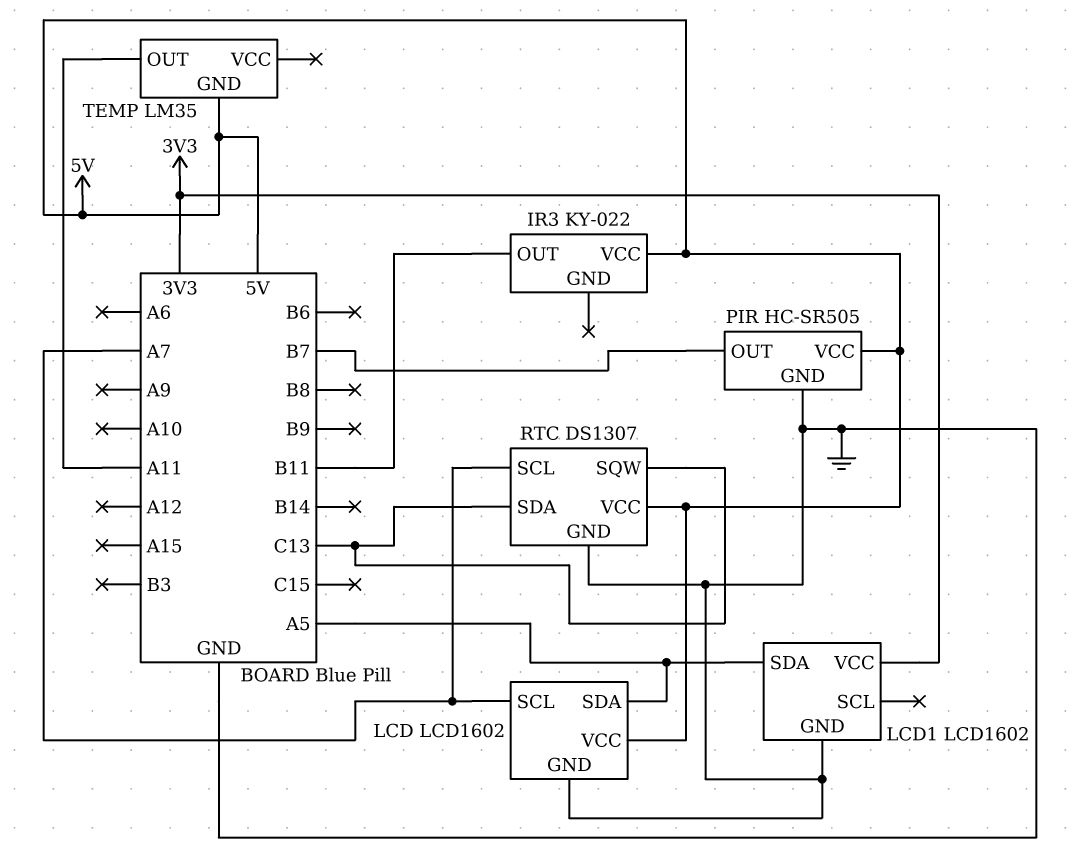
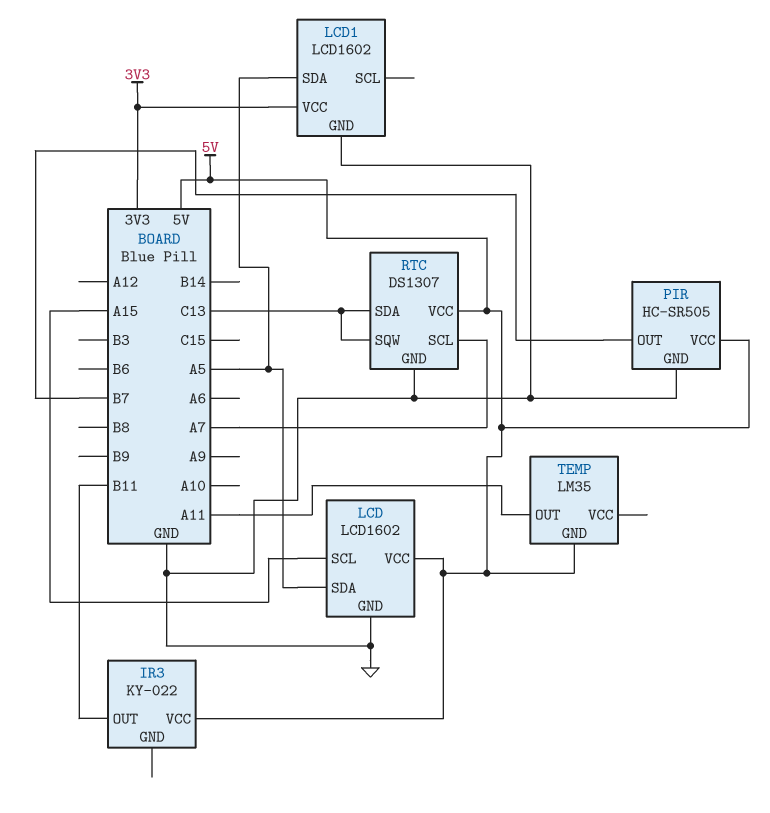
LCD pin SCL: A7 -> A15

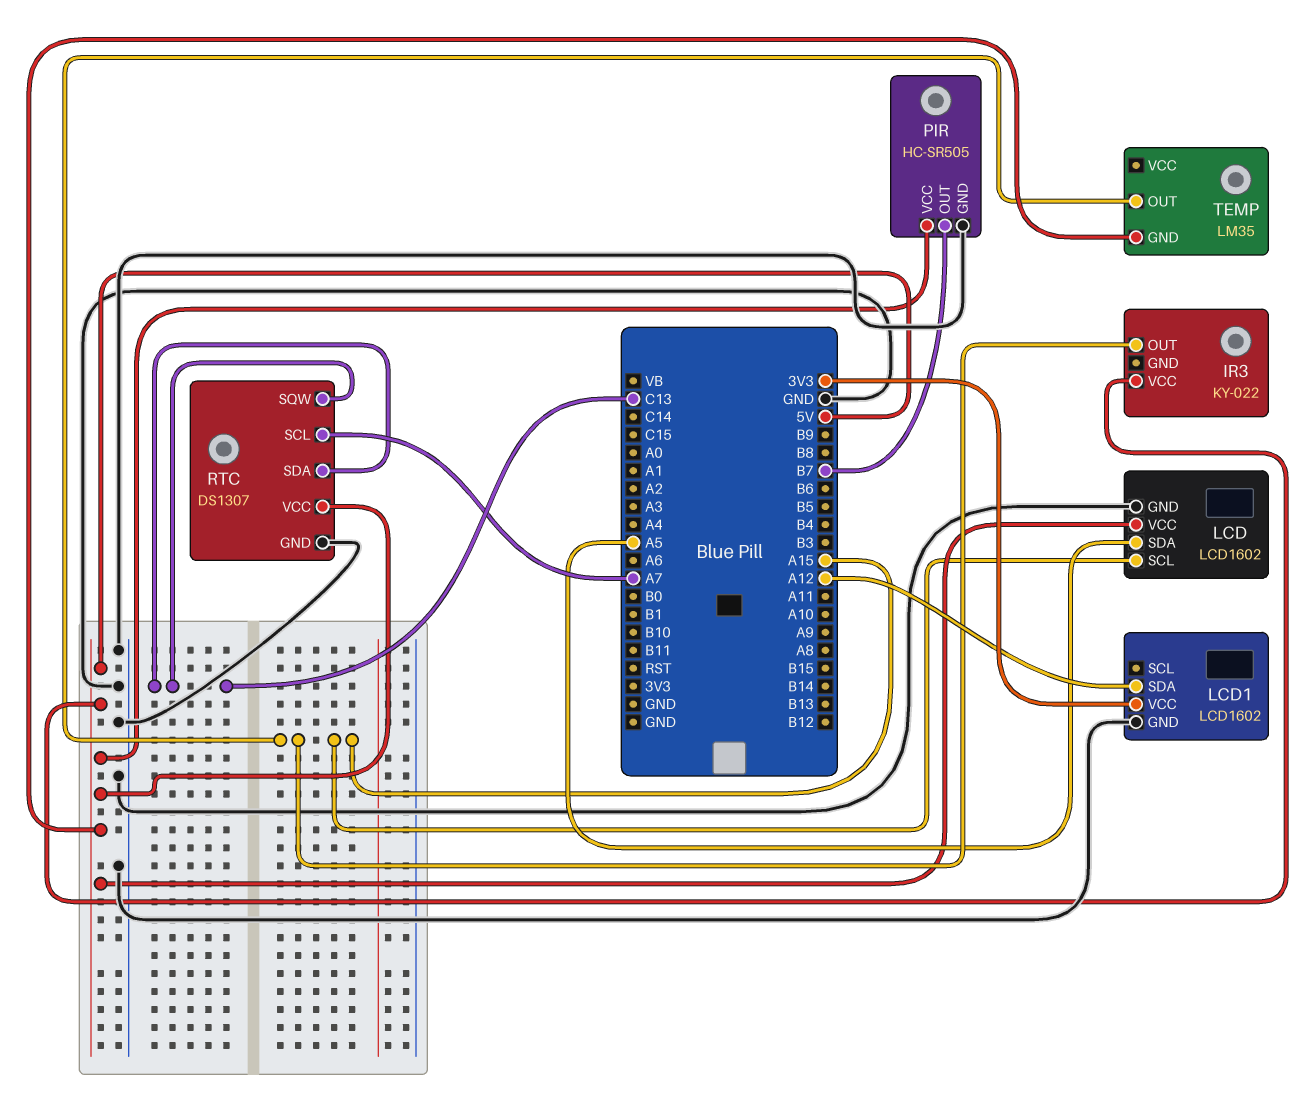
IR3 pin OUT: B11 -> A15
LCD1 pin SDA: A5 -> A12
TEMP pin OUT: A11 -> A15

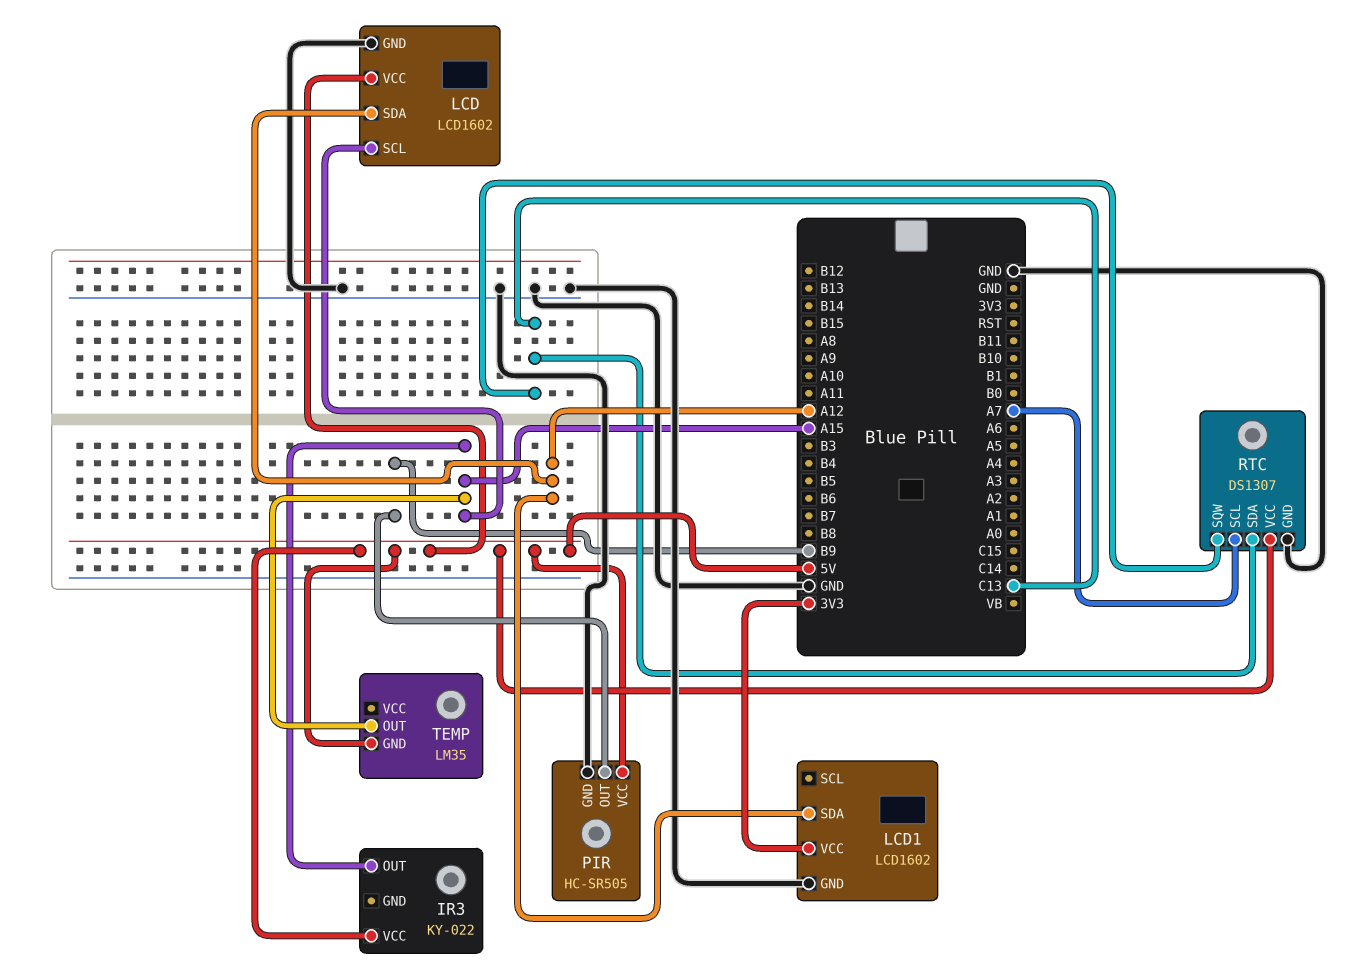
LCD pin SDA: A5 -> A12
PIR pin OUT: B7 -> B9

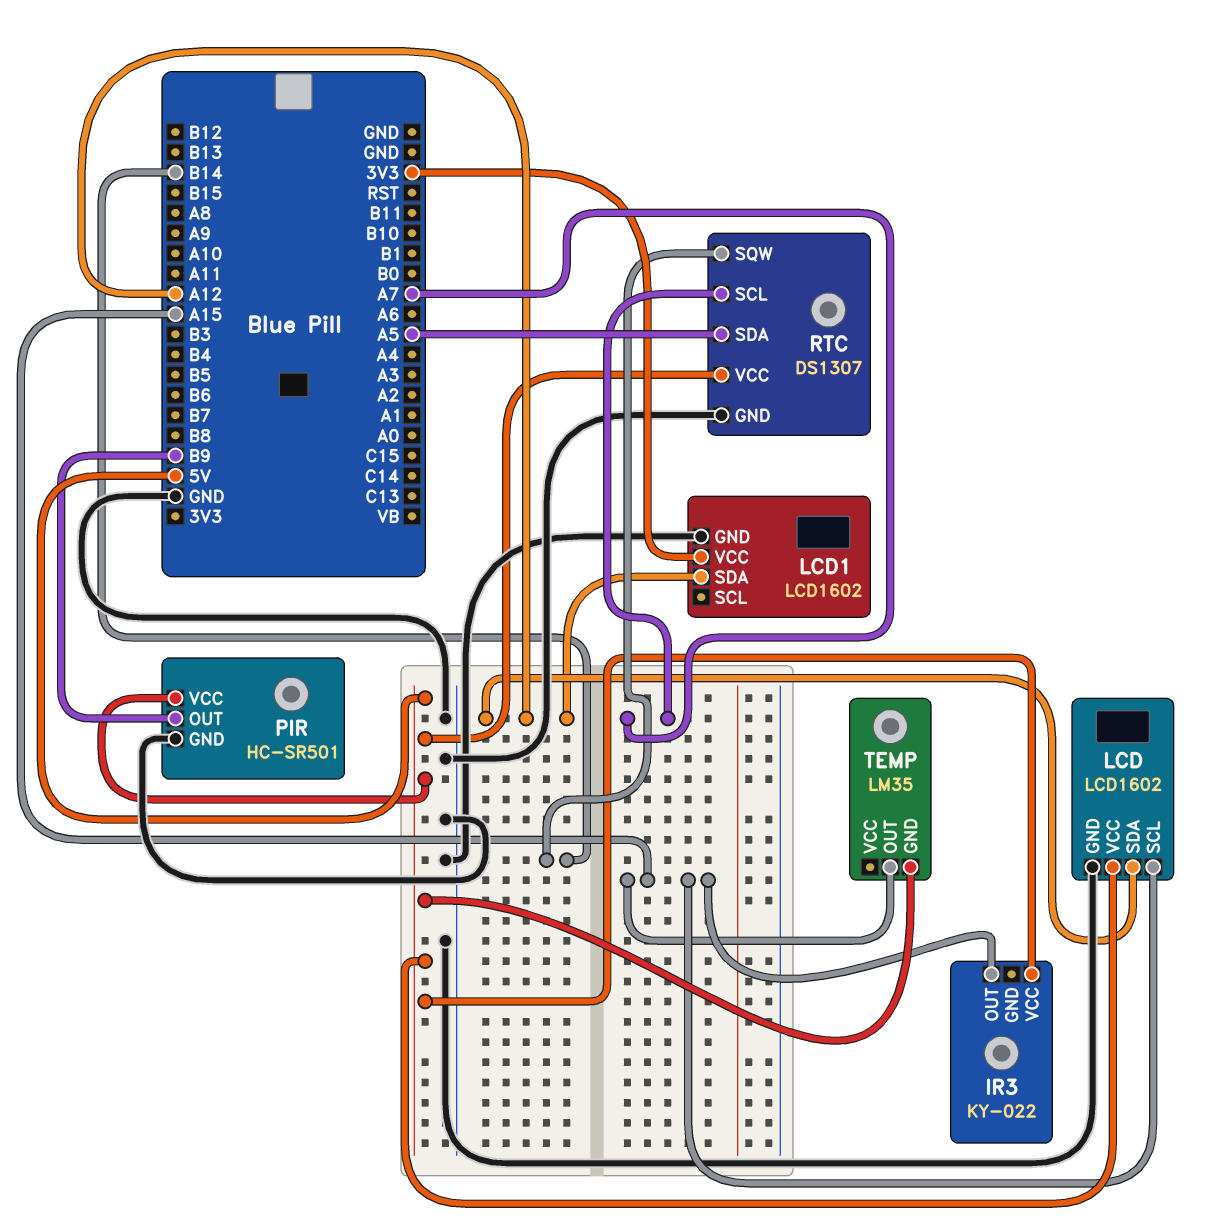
PIR: HC-SR505 -> HC-SR501
RTC pin SDA: C13 -> A5
RTC pin SQW: C13 -> B14

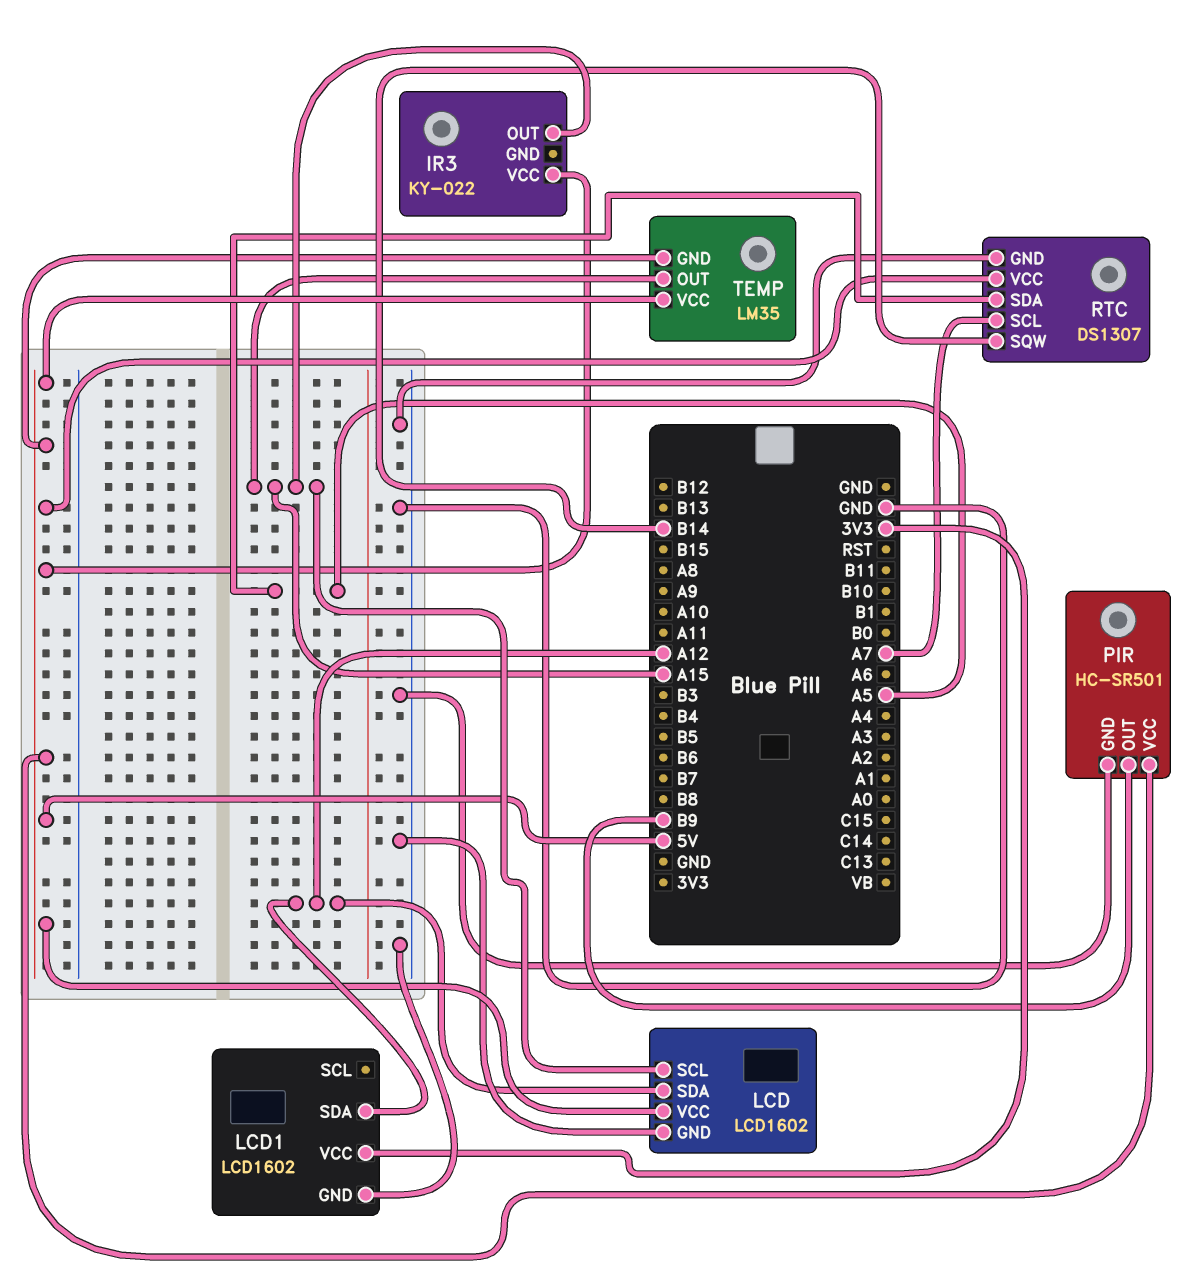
TEMP pin VCC: none -> 5V

